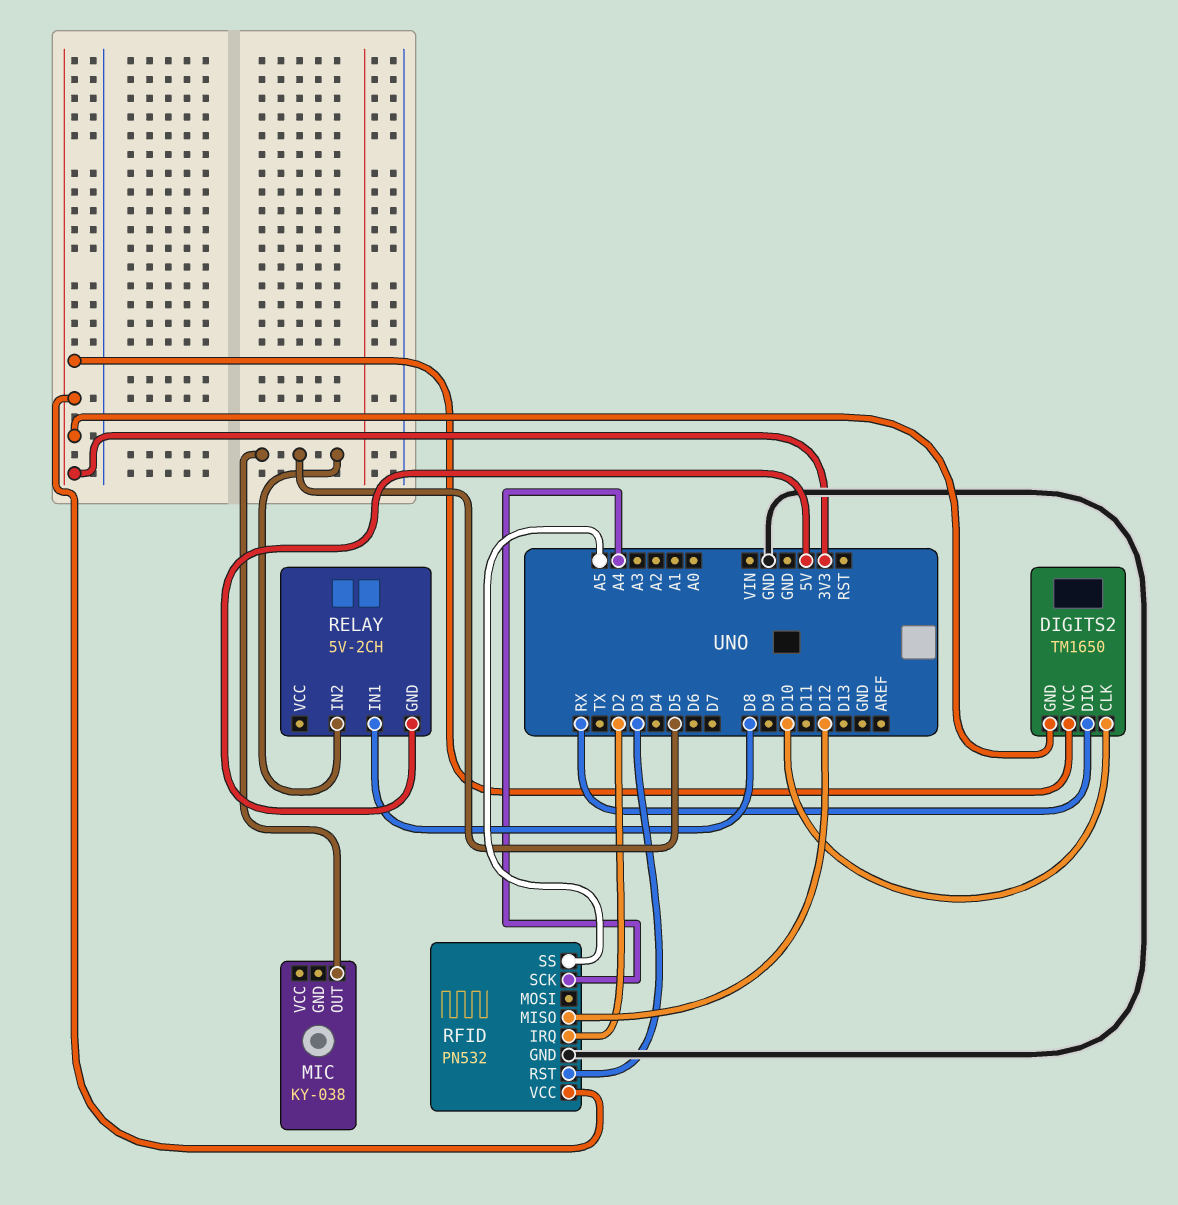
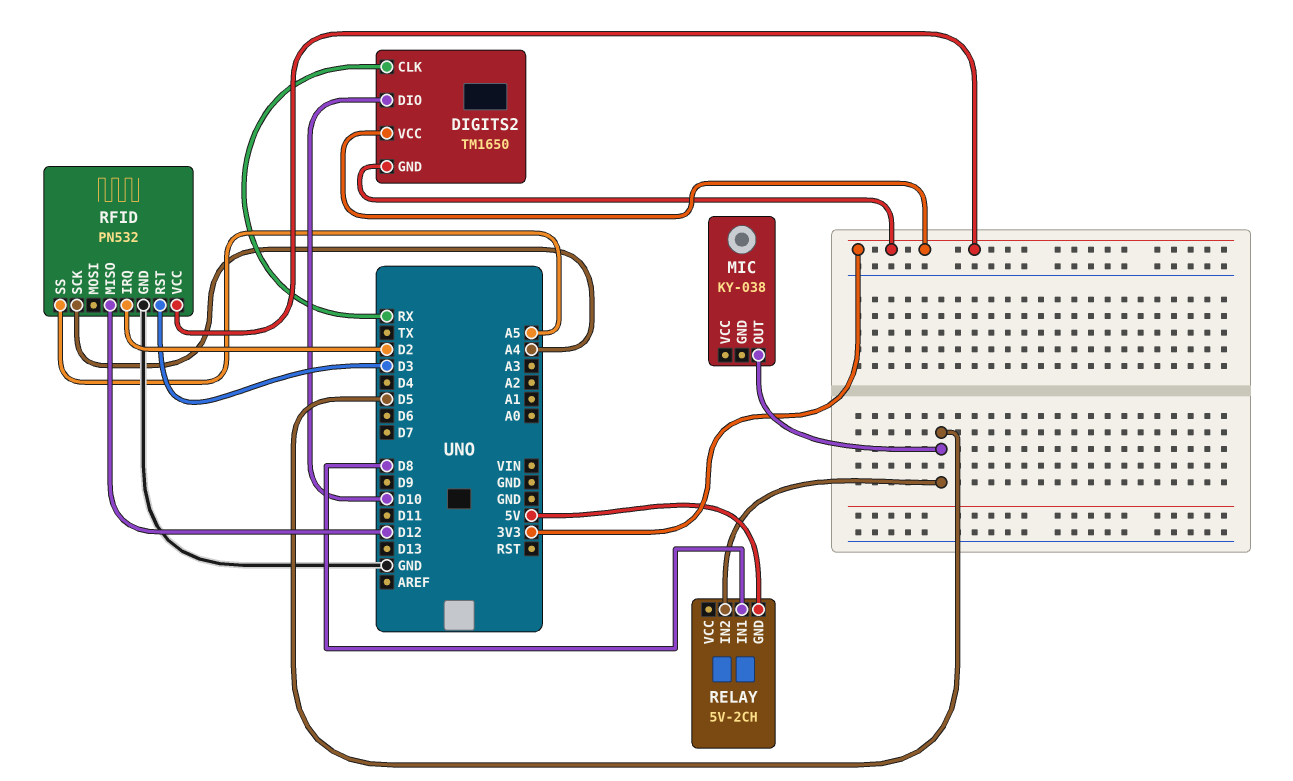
DIGITS2 pin CLK: D10 -> RX
DIGITS2 pin DIO: RX -> D10

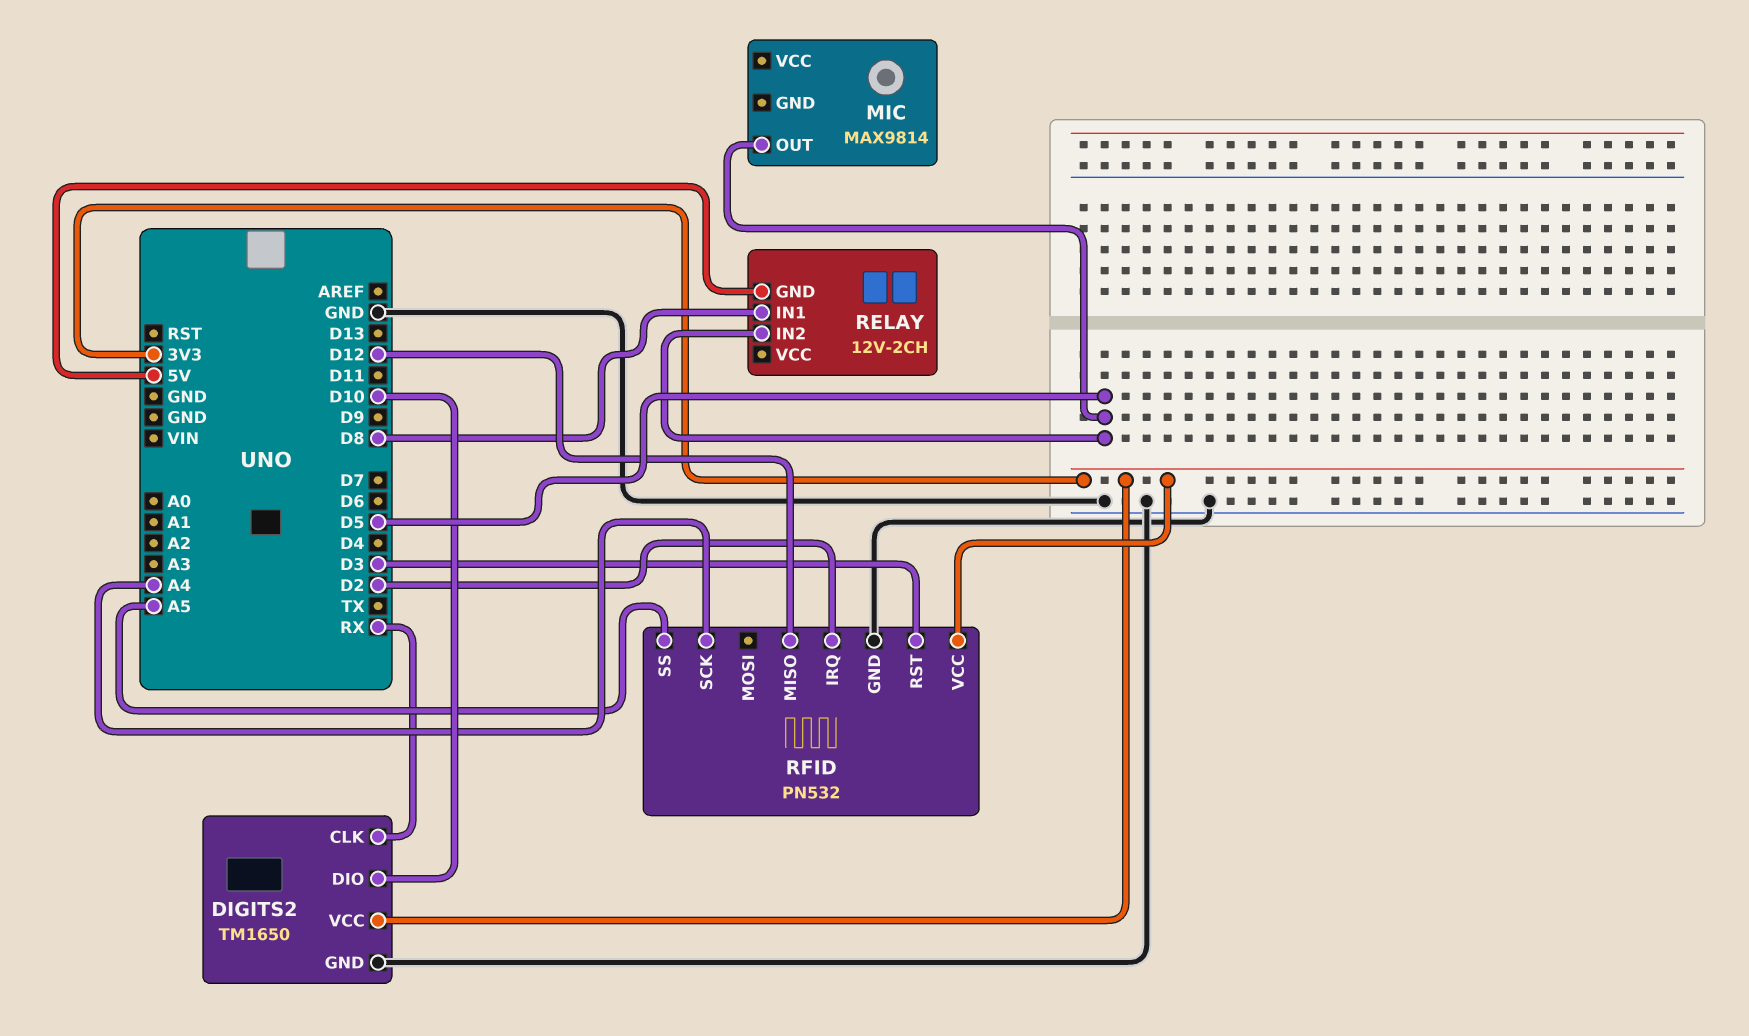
DIGITS2 pin GND: 3V3 -> GND
MIC: KY-038 -> MAX9814
RELAY: 5V-2CH -> 12V-2CH

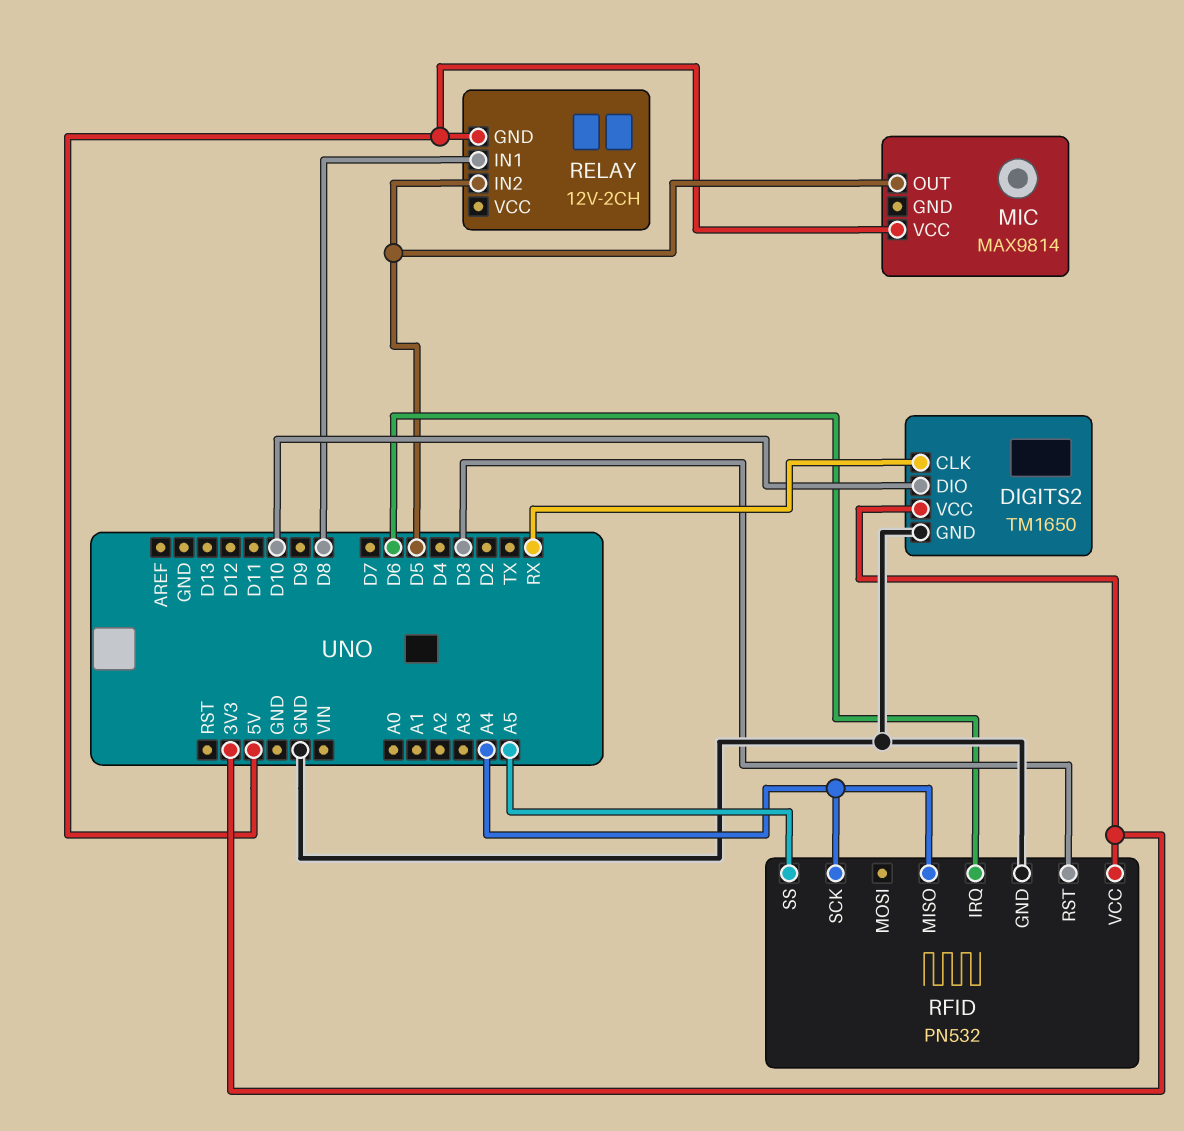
MIC pin VCC: none -> 5V
RFID pin IRQ: D2 -> D6
RFID pin MISO: D12 -> A4

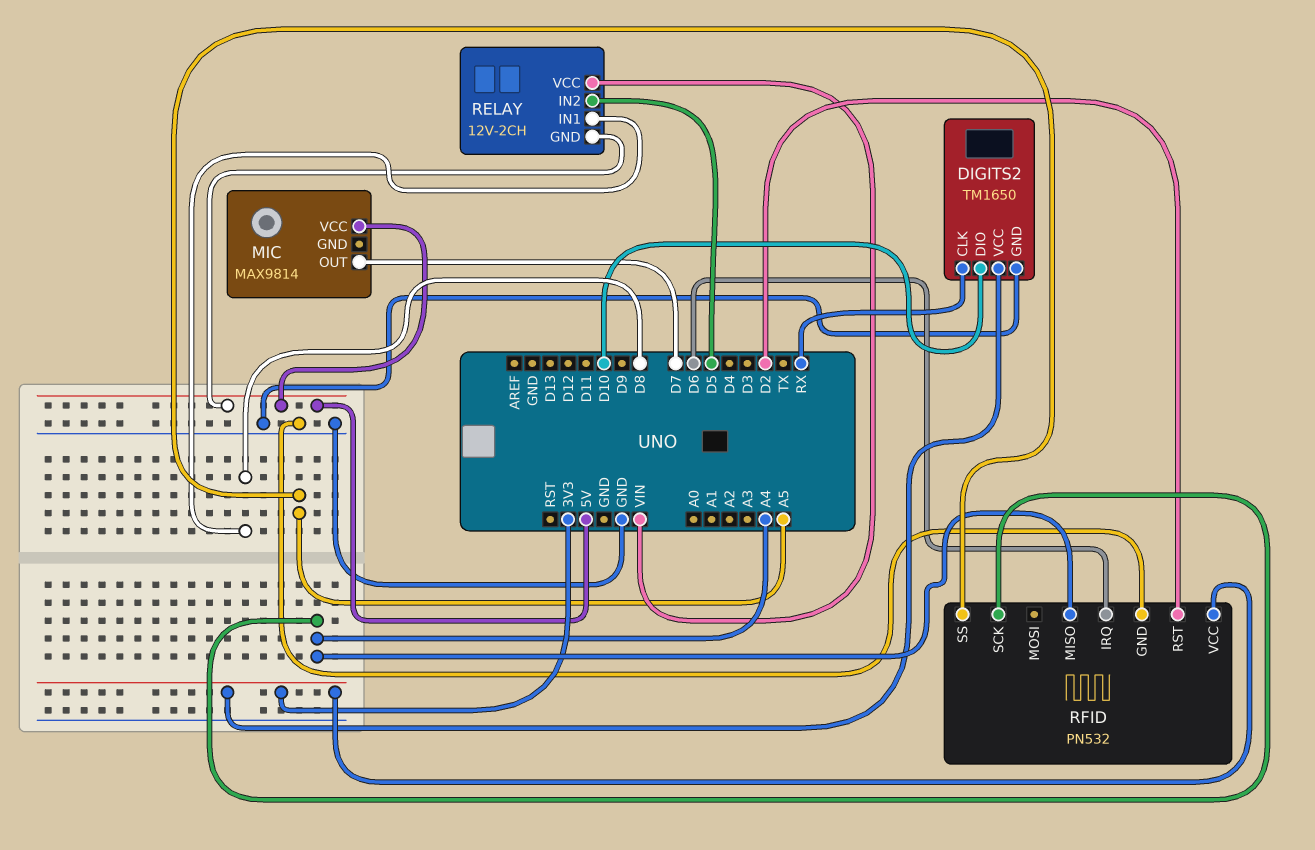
MIC pin OUT: D5 -> D7
RELAY pin VCC: none -> VIN
RFID pin RST: D3 -> D2

